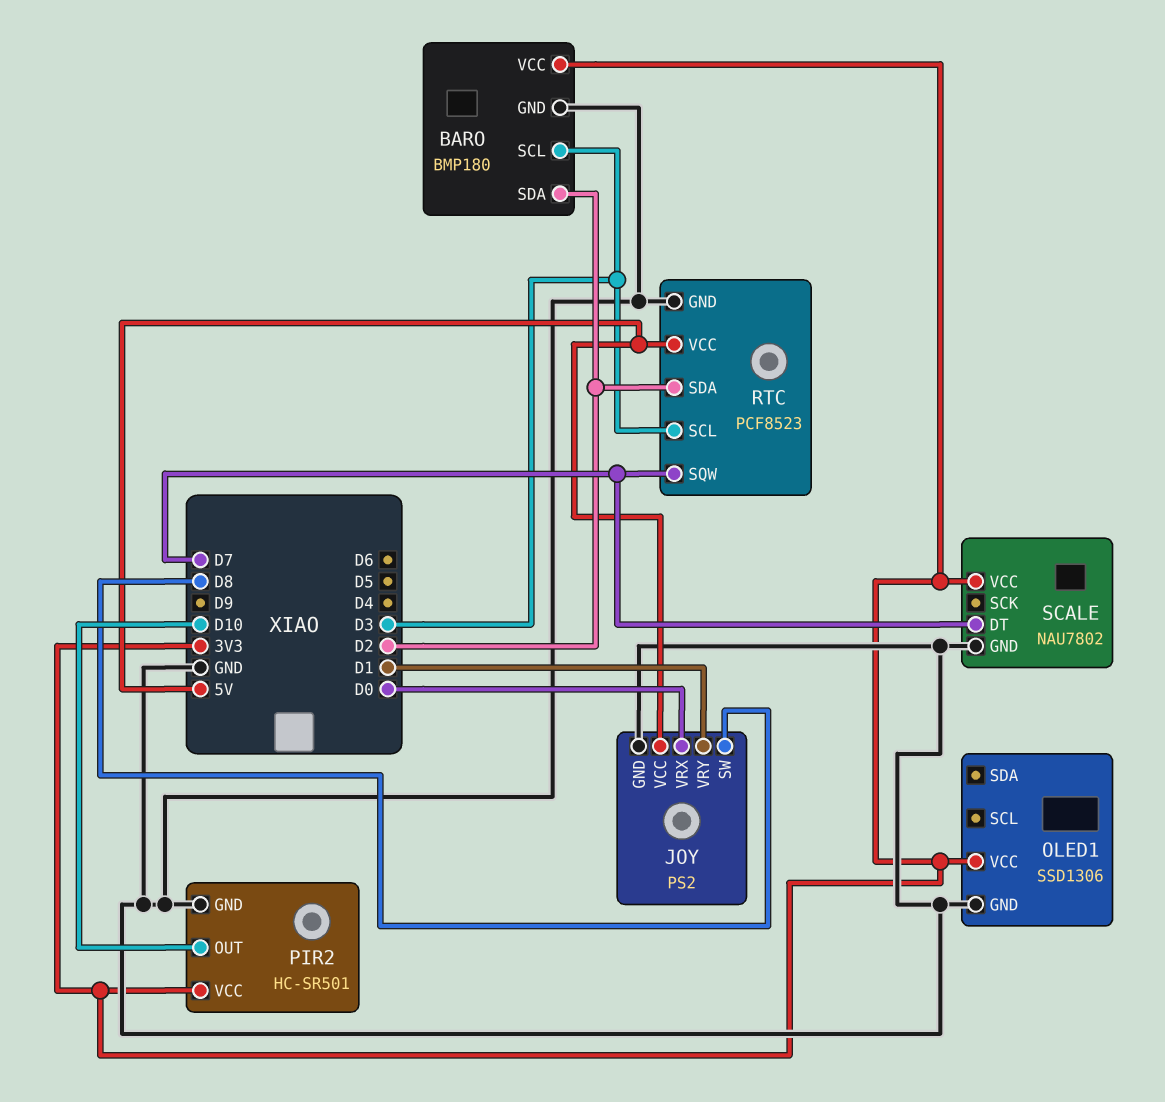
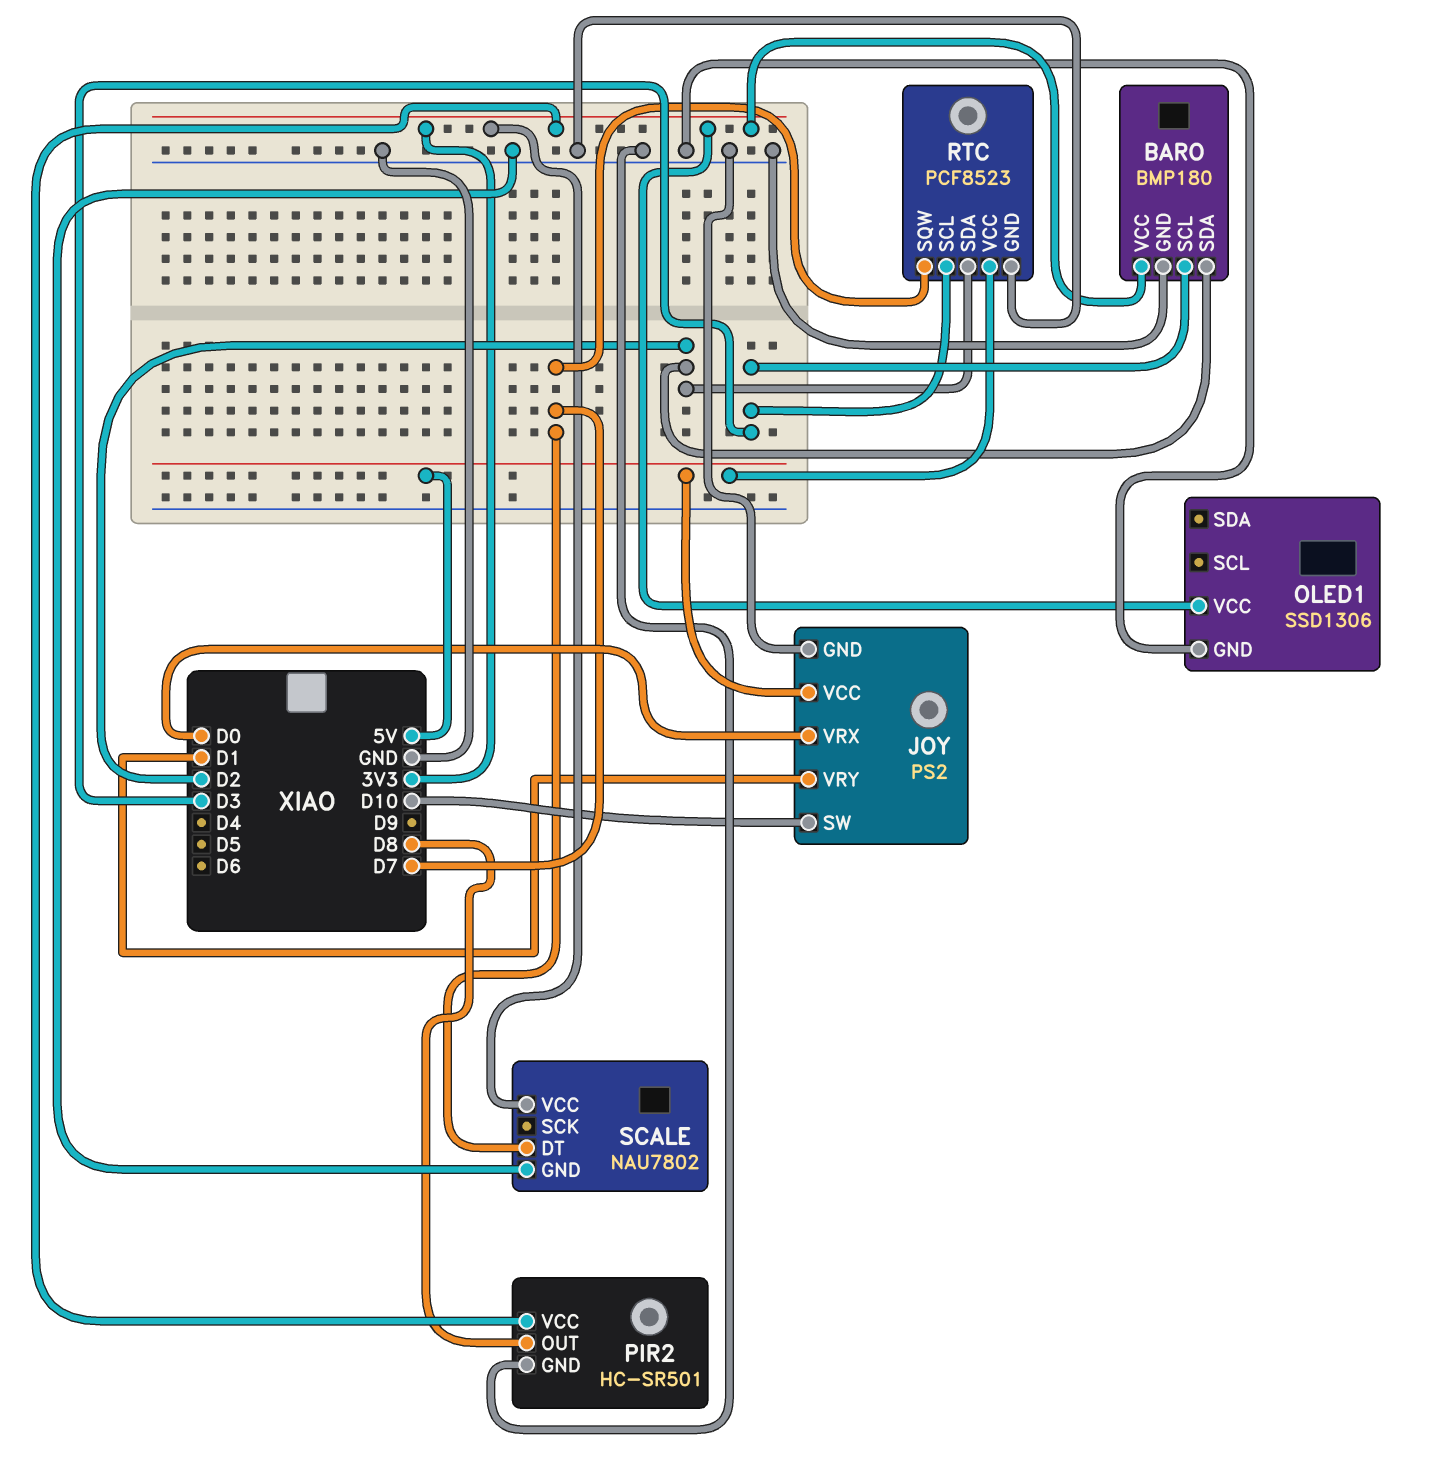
JOY pin SW: D8 -> D10
PIR2 pin OUT: D10 -> D8

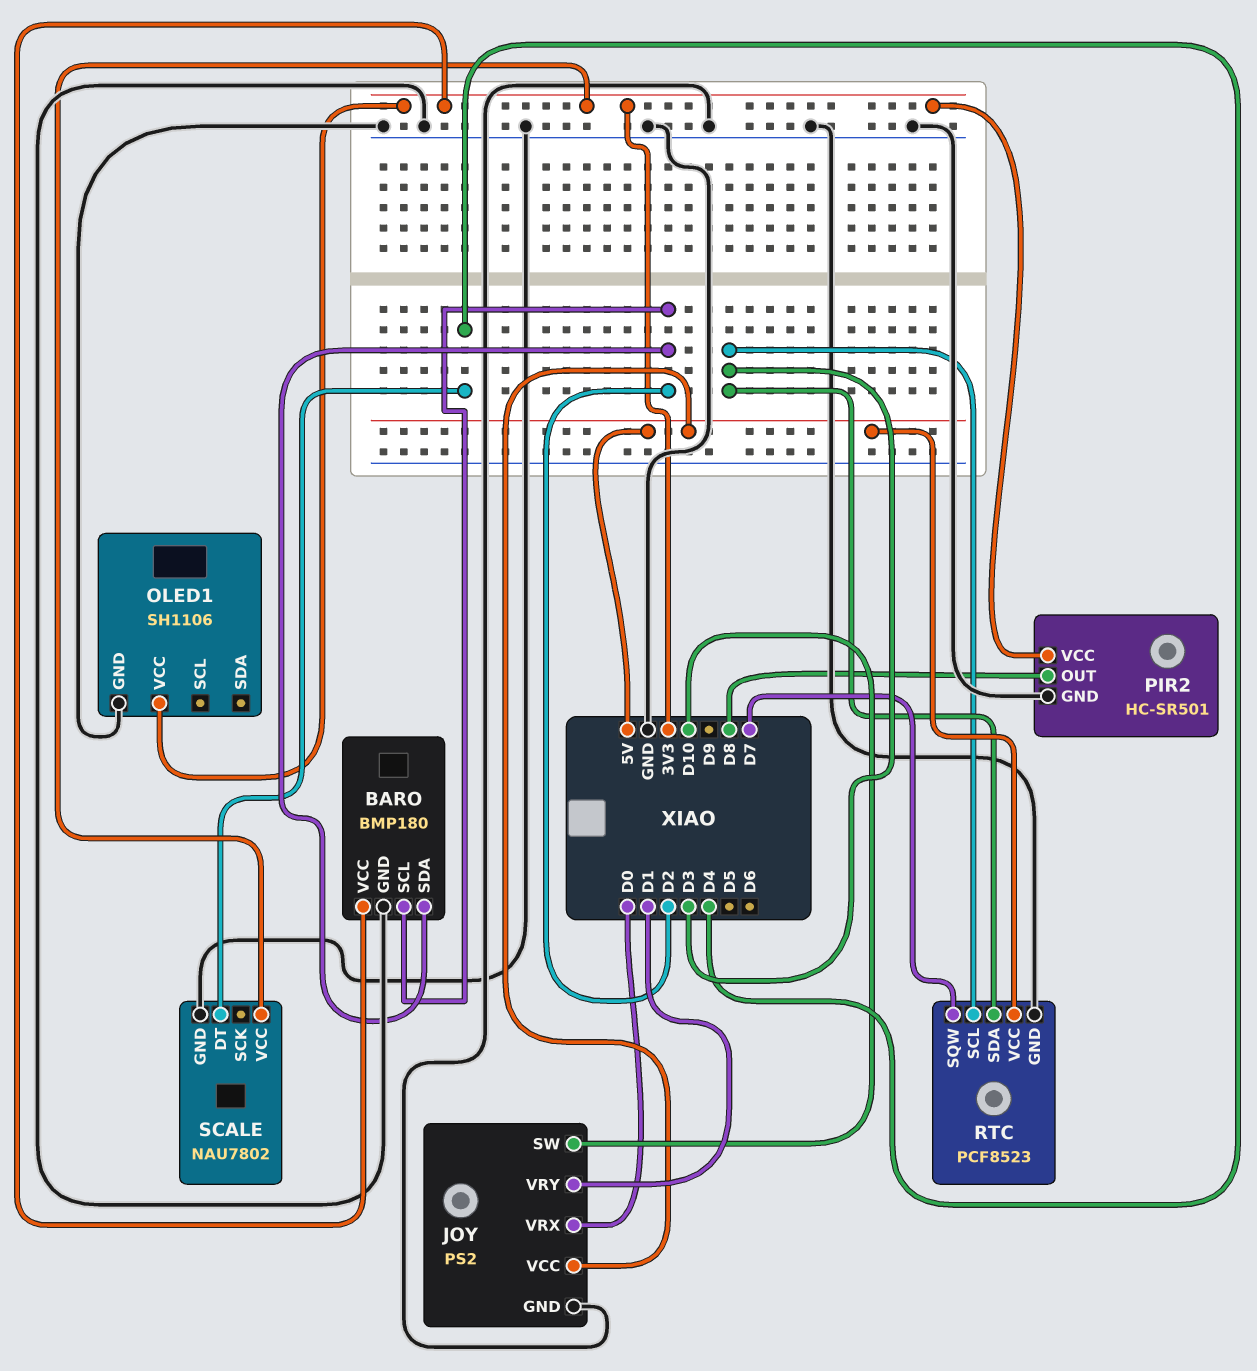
BARO pin SCL: D3 -> D2
OLED1: SSD1306 -> SH1106
RTC pin SDA: D2 -> D3
SCALE pin DT: D7 -> D4

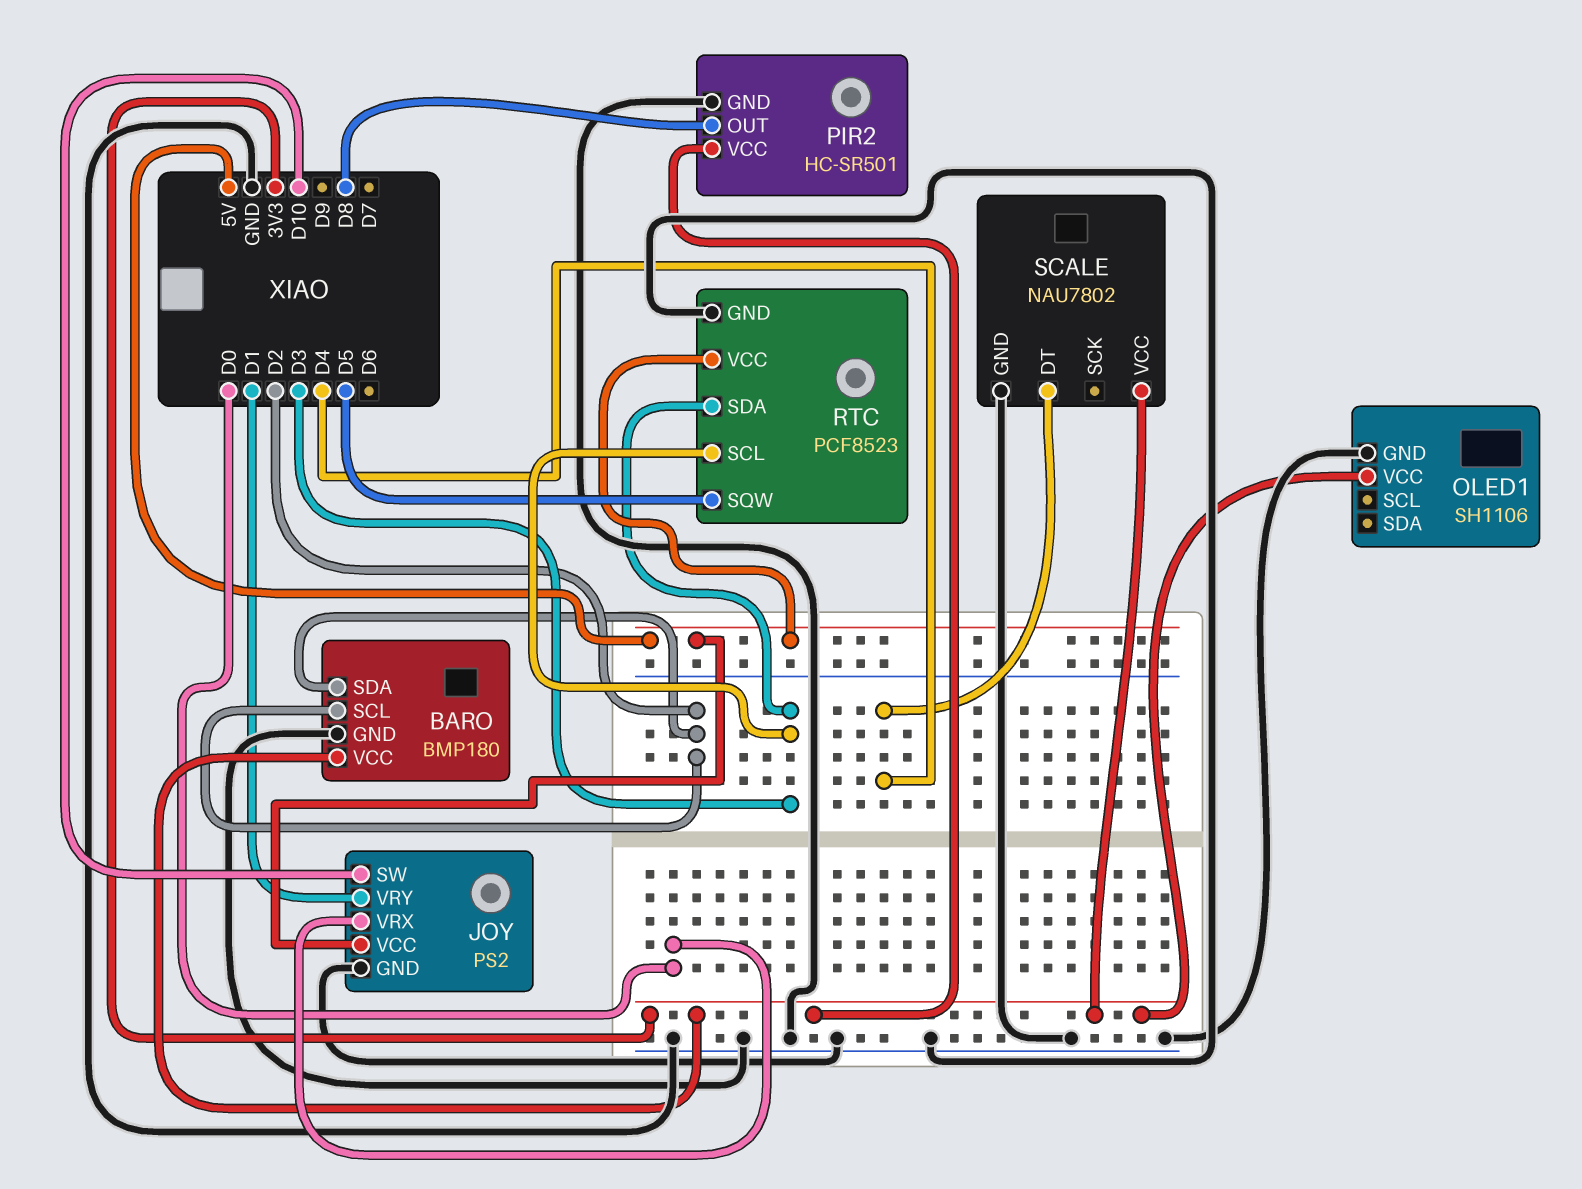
RTC pin SQW: D7 -> D5

